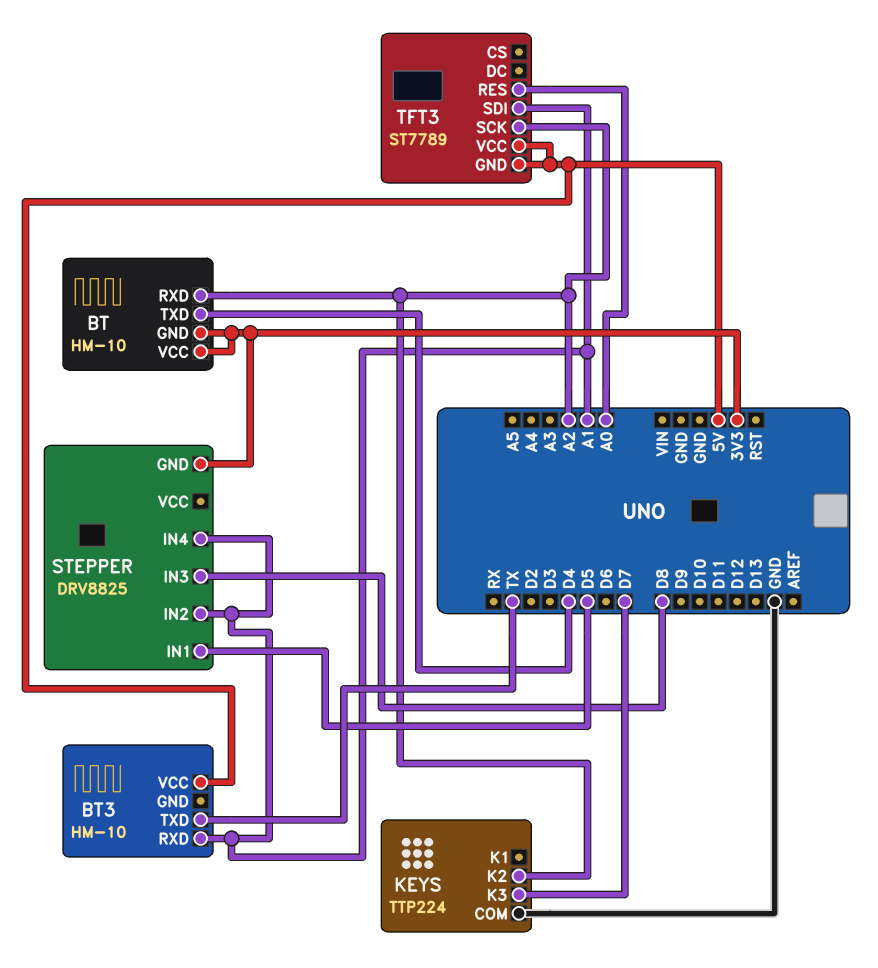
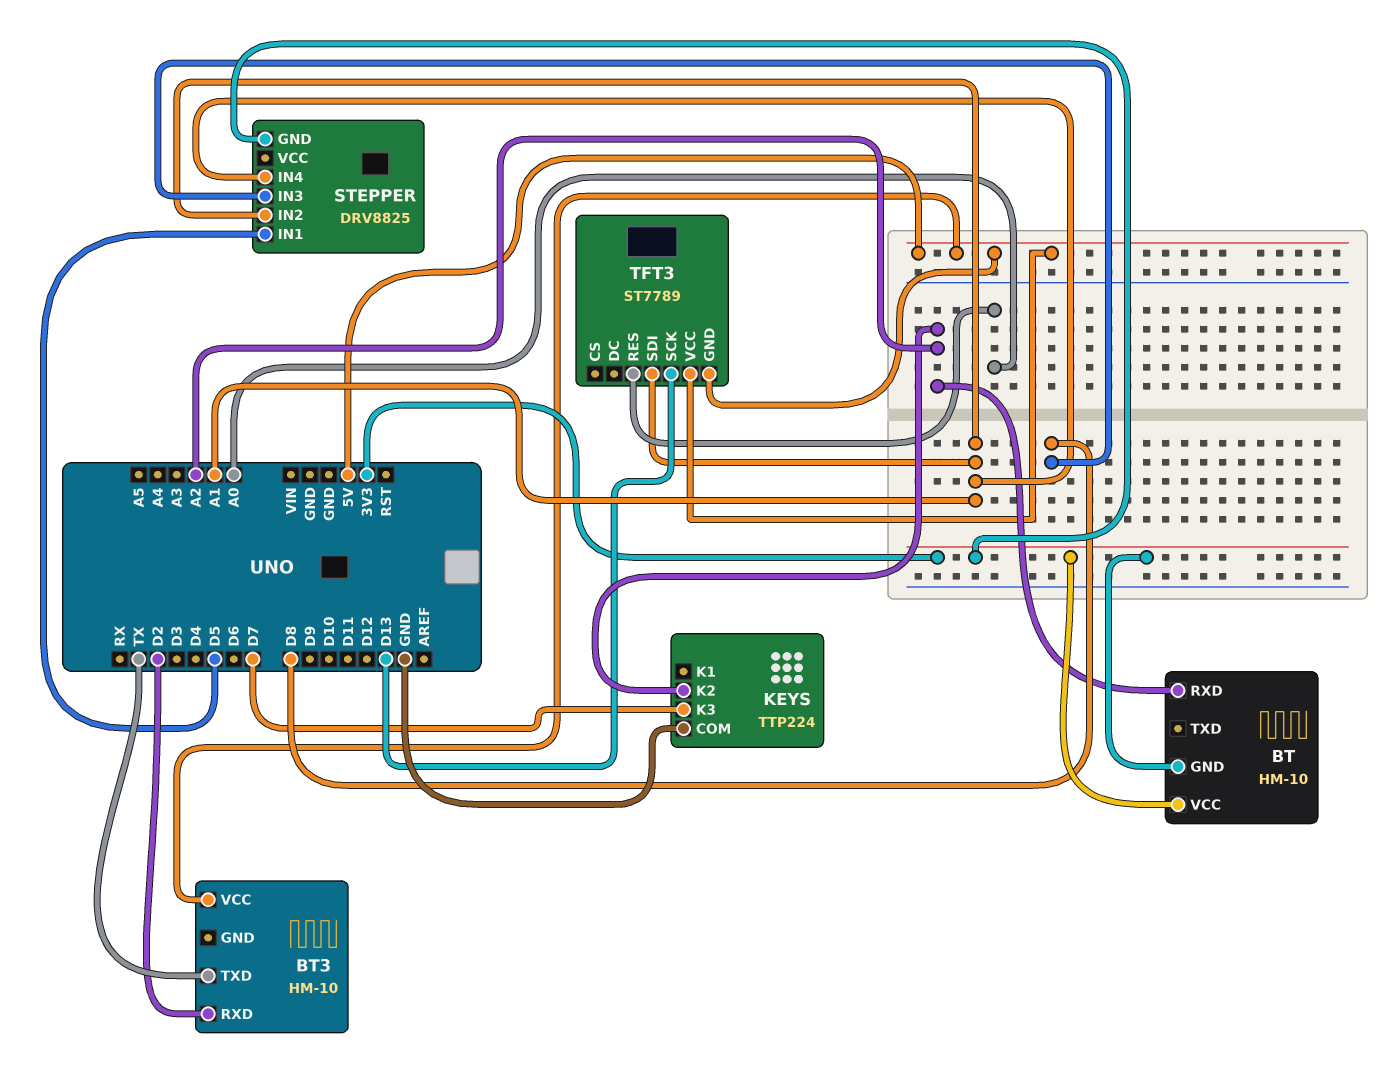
BT pin TXD: D4 -> none
BT3 pin RXD: A1 -> D2
TFT3 pin SCK: A2 -> D13

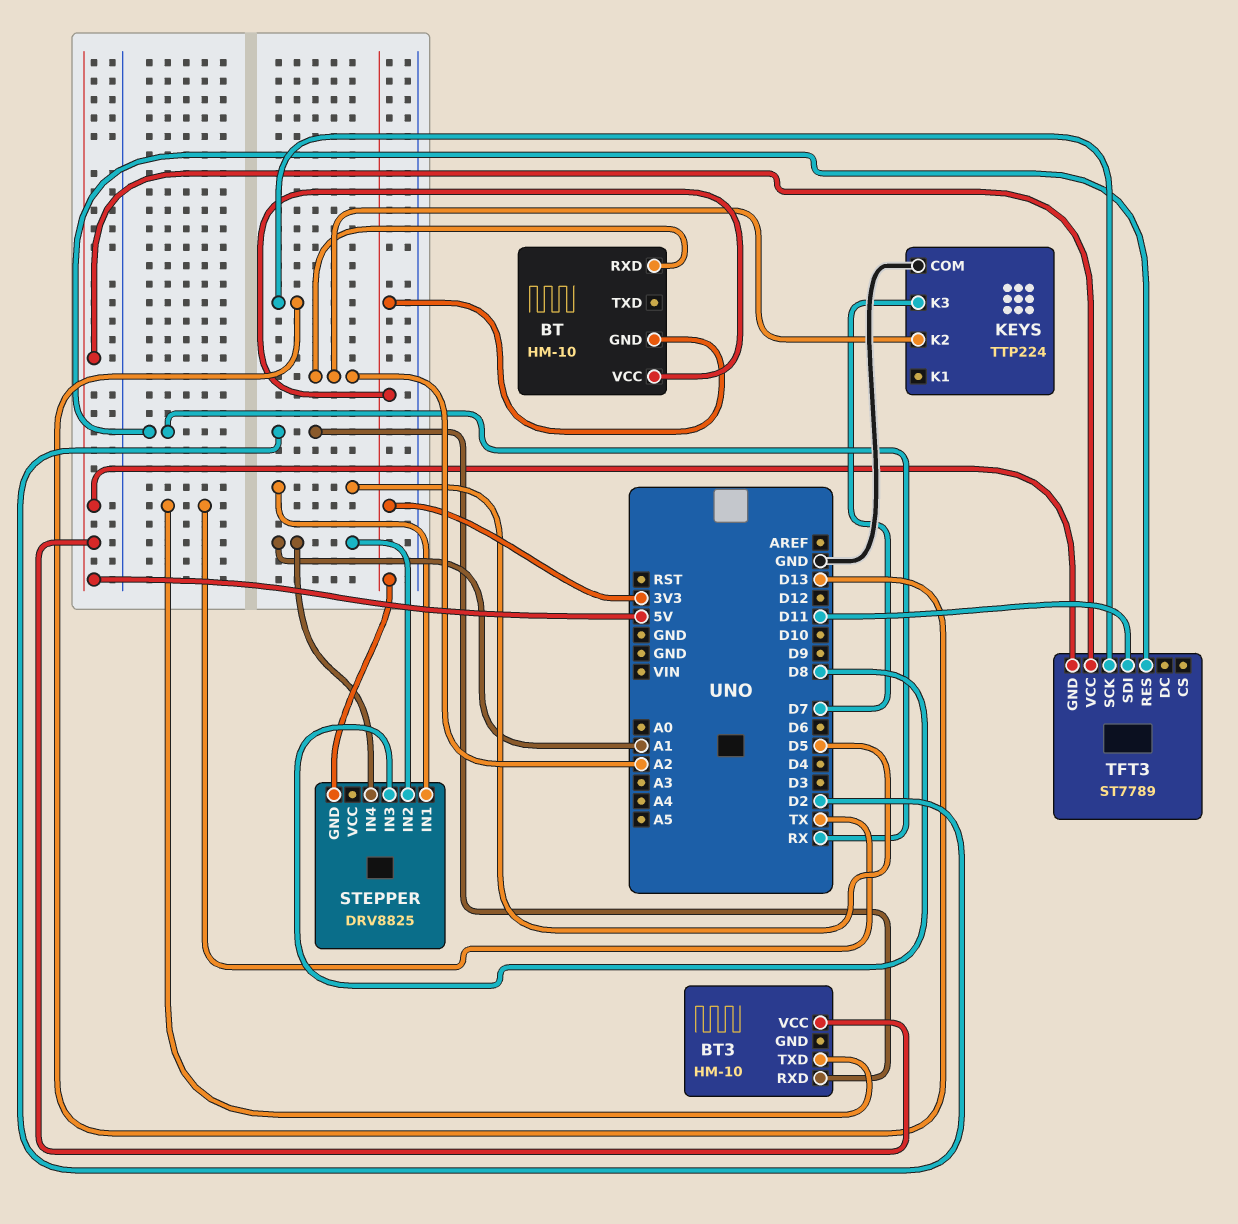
TFT3 pin RES: A0 -> RX
TFT3 pin SDI: A1 -> D11

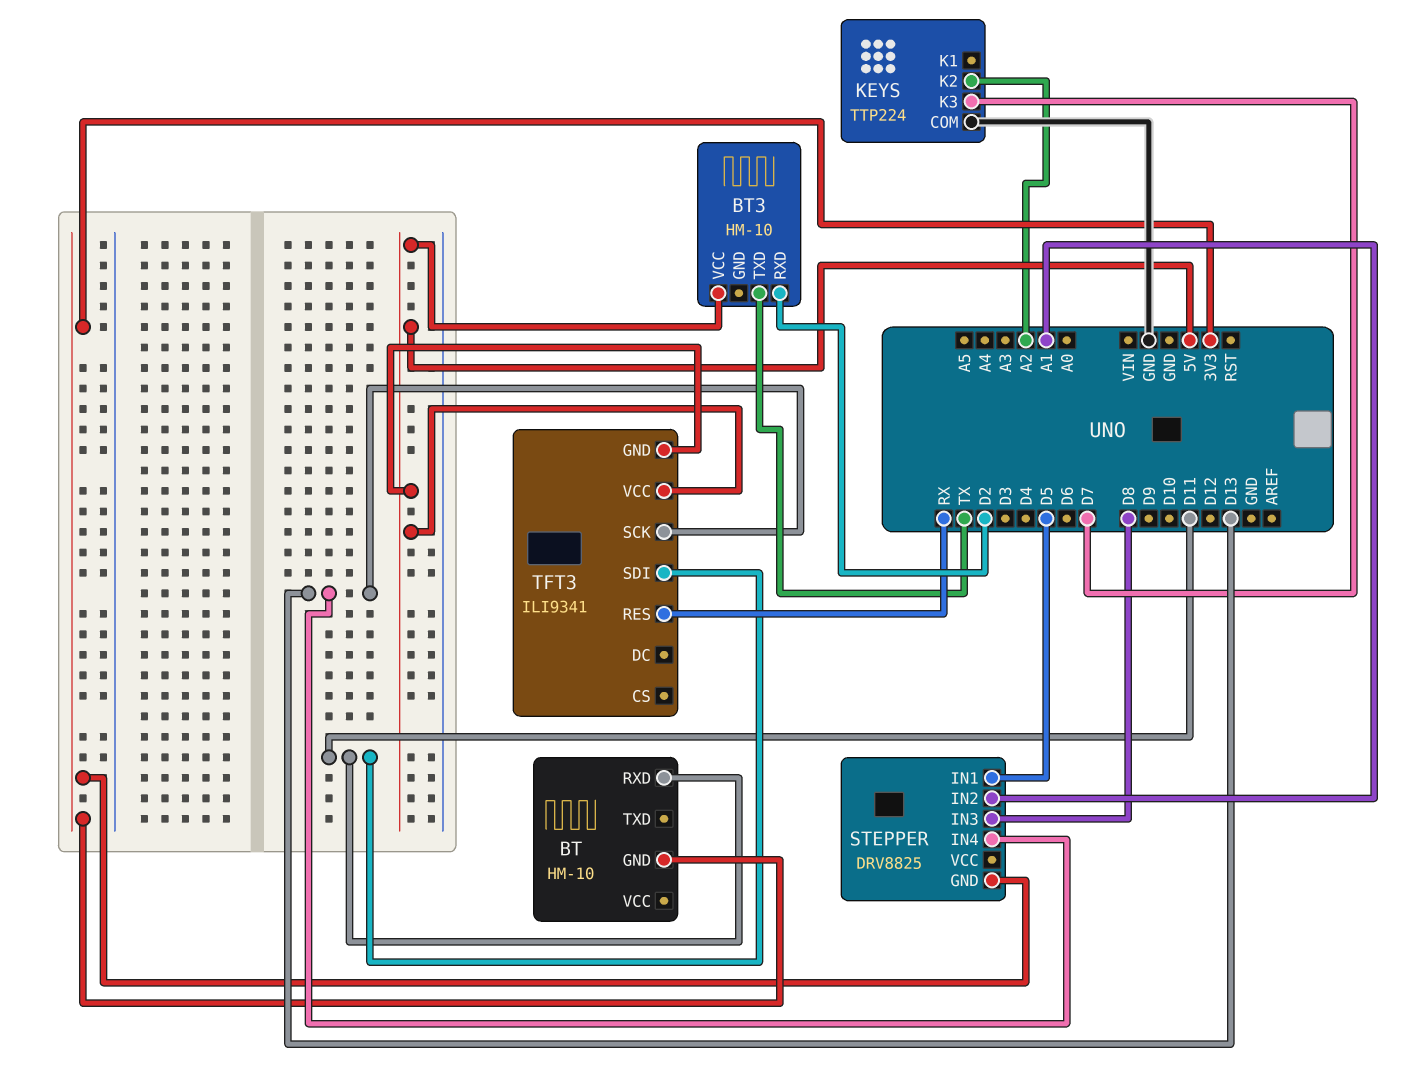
BT pin RXD: A2 -> D11
BT pin VCC: 3V3 -> none
STEPPER pin IN4: A1 -> D13
TFT3: ST7789 -> ILI9341

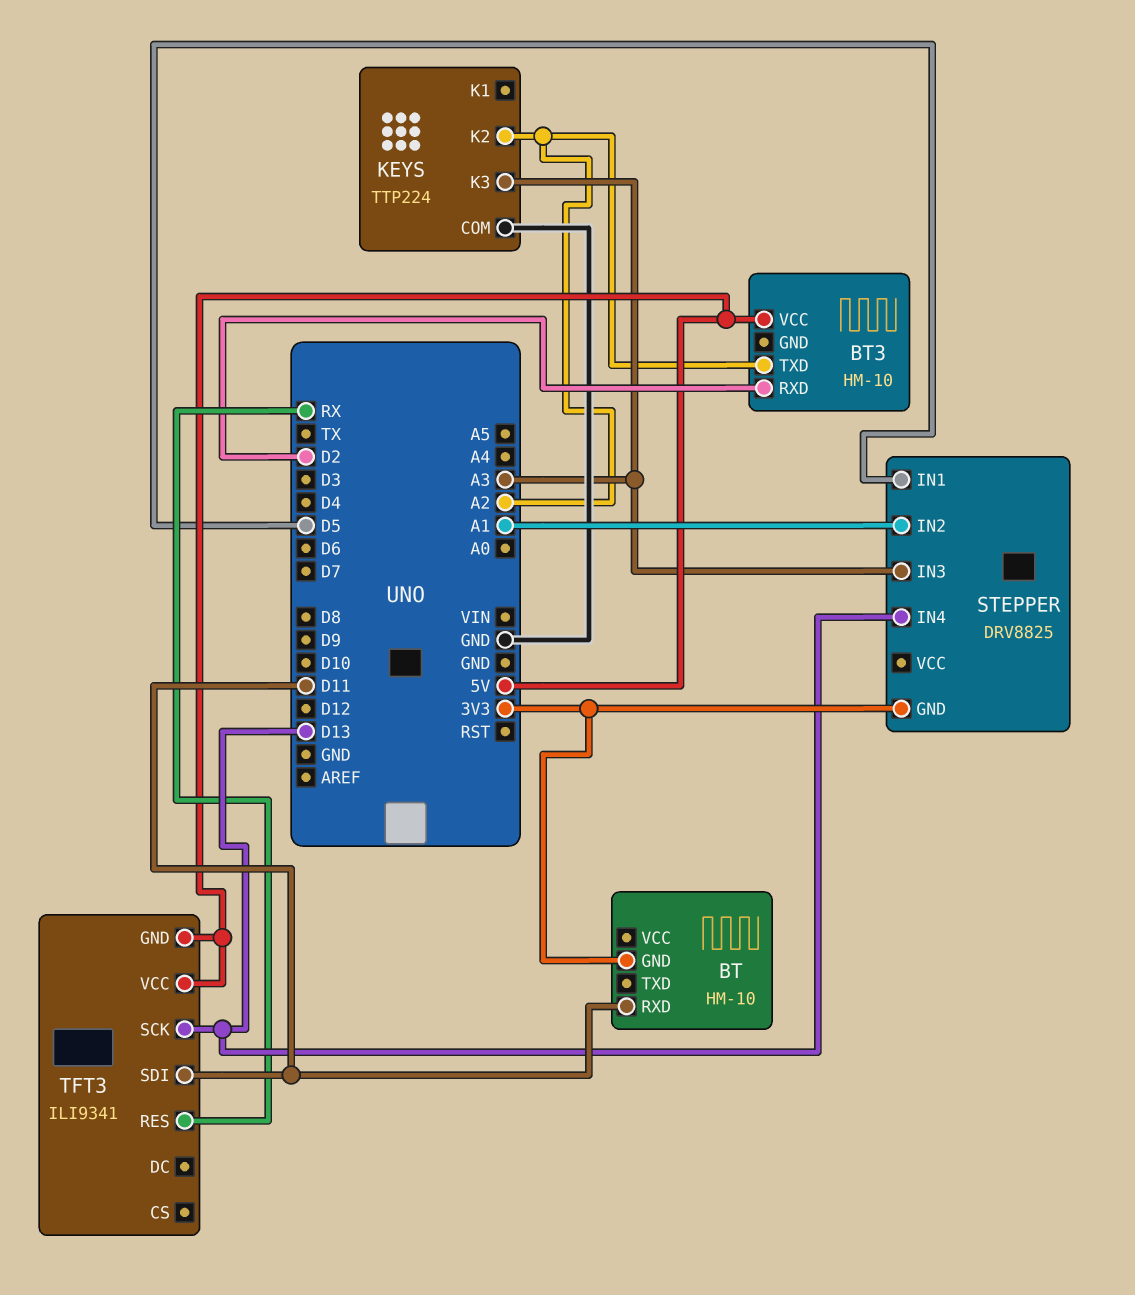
BT3 pin TXD: TX -> A2
KEYS pin K3: D7 -> A3
STEPPER pin IN3: D8 -> A3

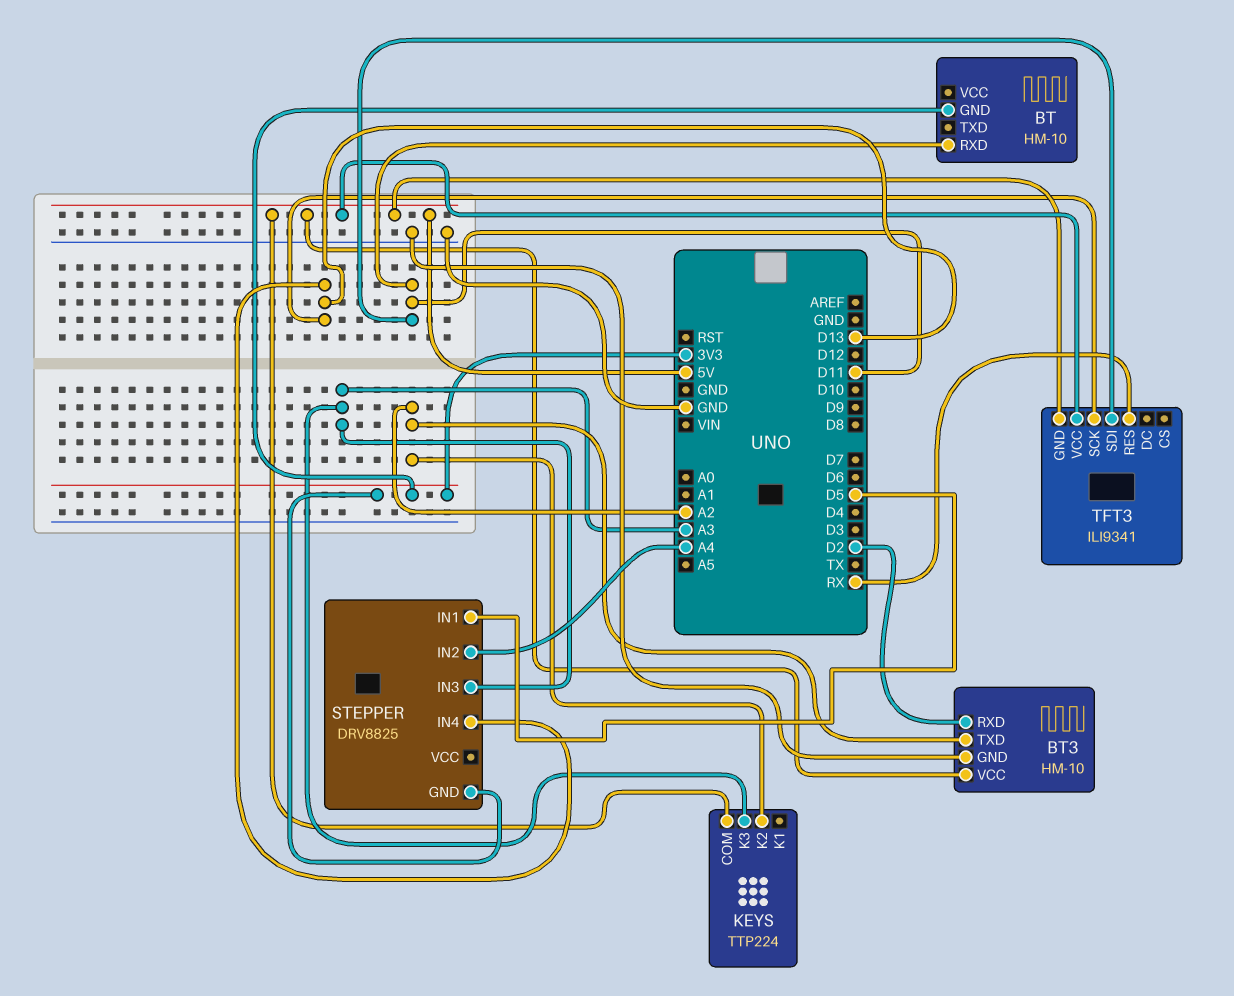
BT3 pin GND: none -> GND
KEYS pin COM: GND -> 5V
STEPPER pin IN2: A1 -> A4

